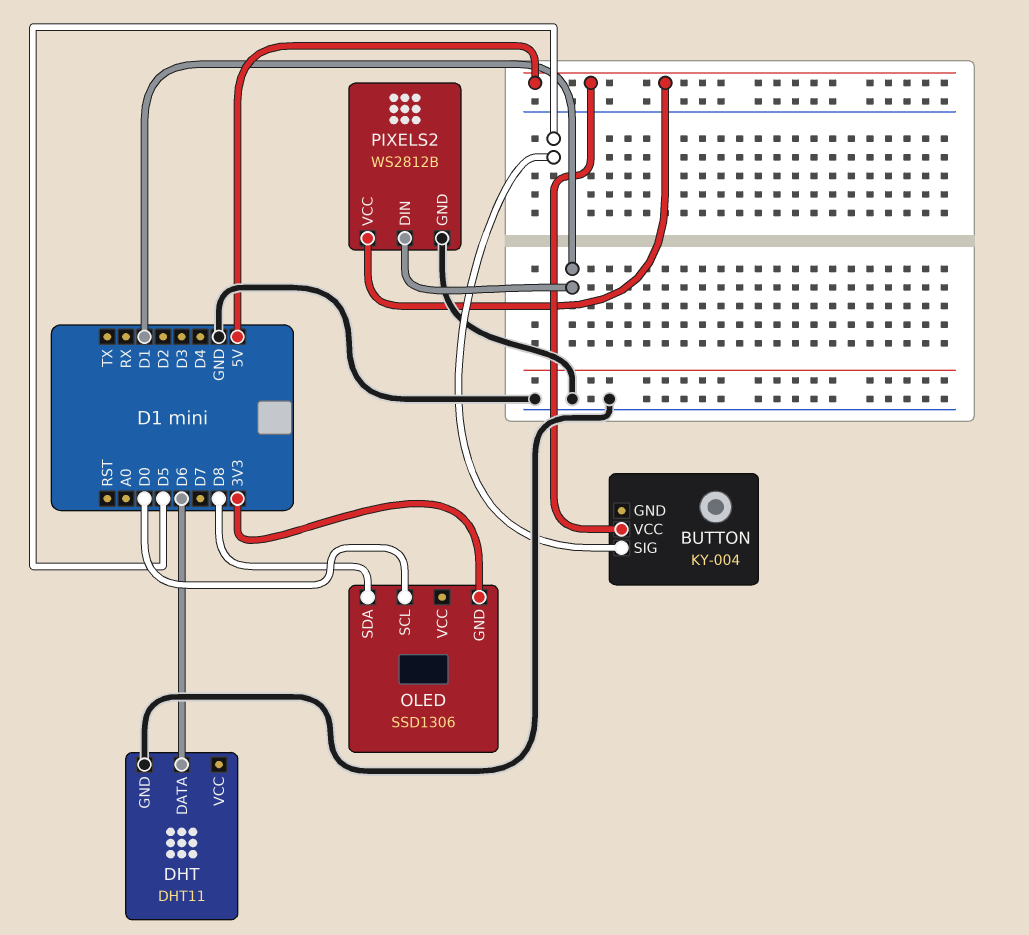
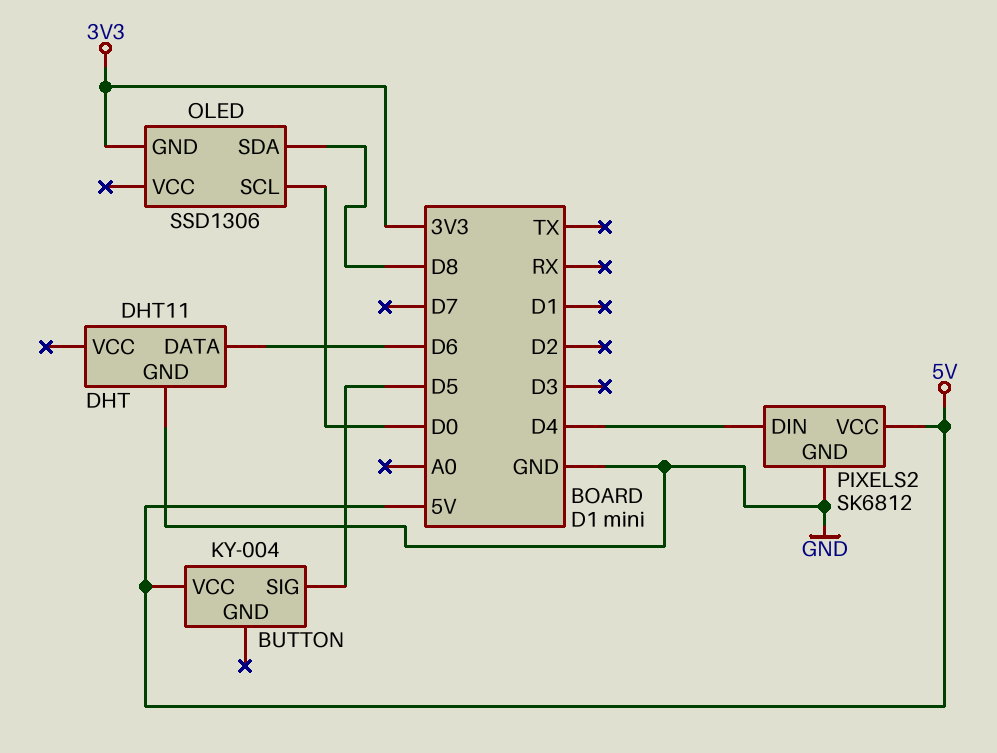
PIXELS2: WS2812B -> SK6812
PIXELS2 pin DIN: D1 -> D4

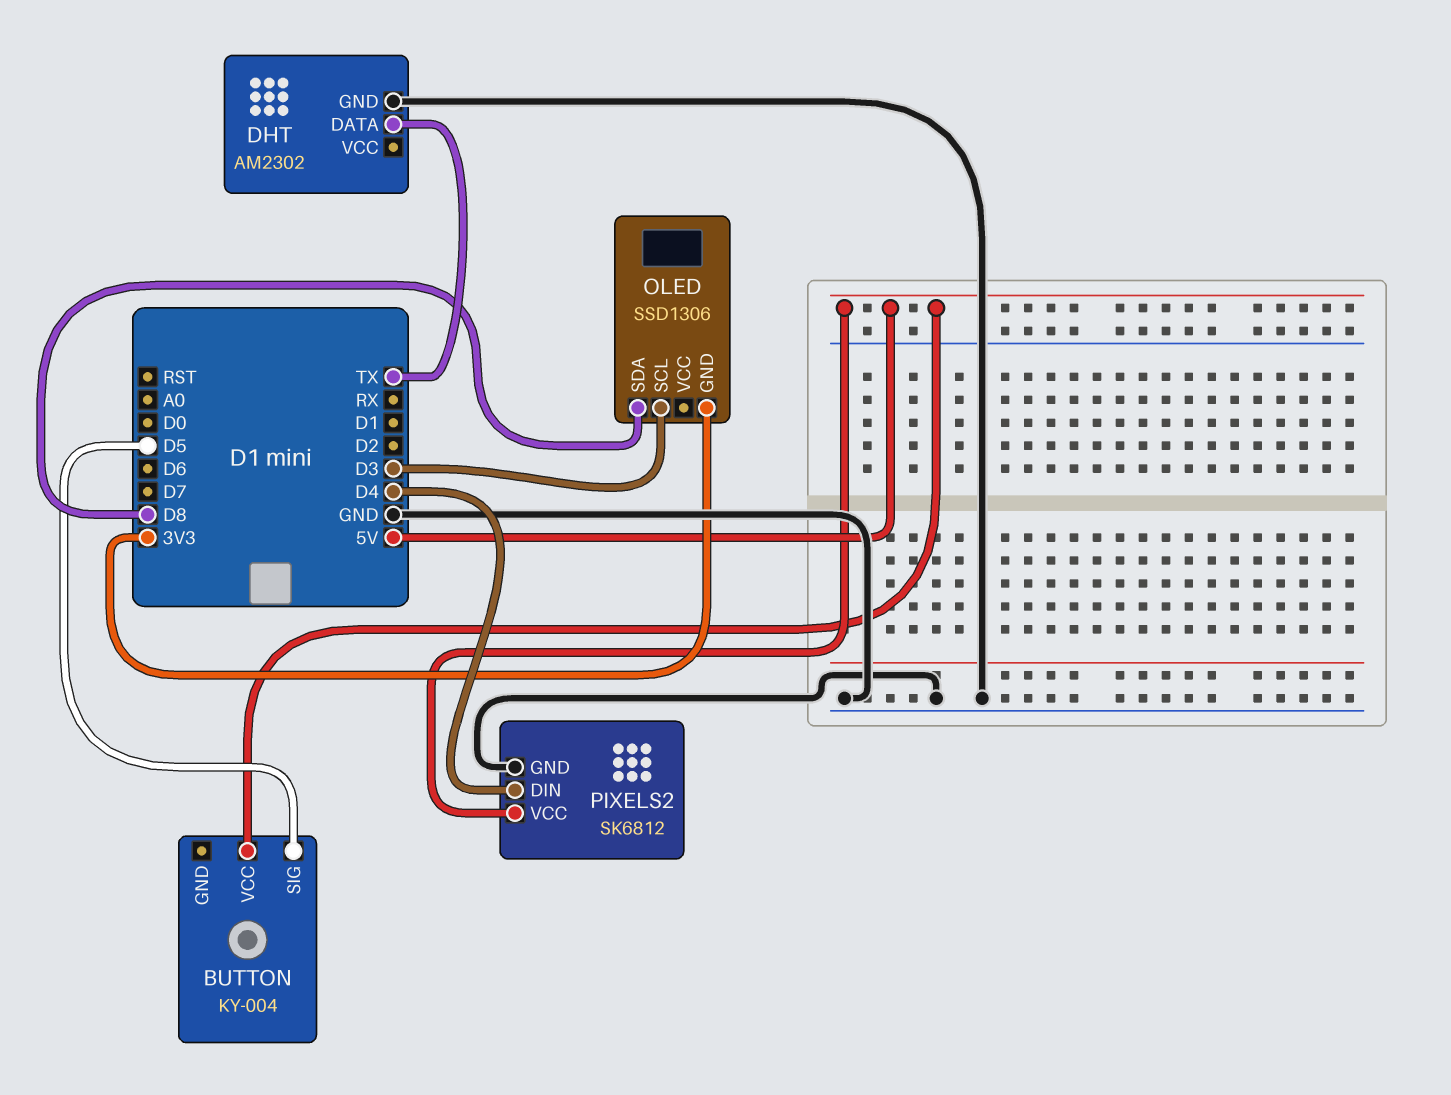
DHT: DHT11 -> AM2302
DHT pin DATA: D6 -> TX
OLED pin SCL: D0 -> D3

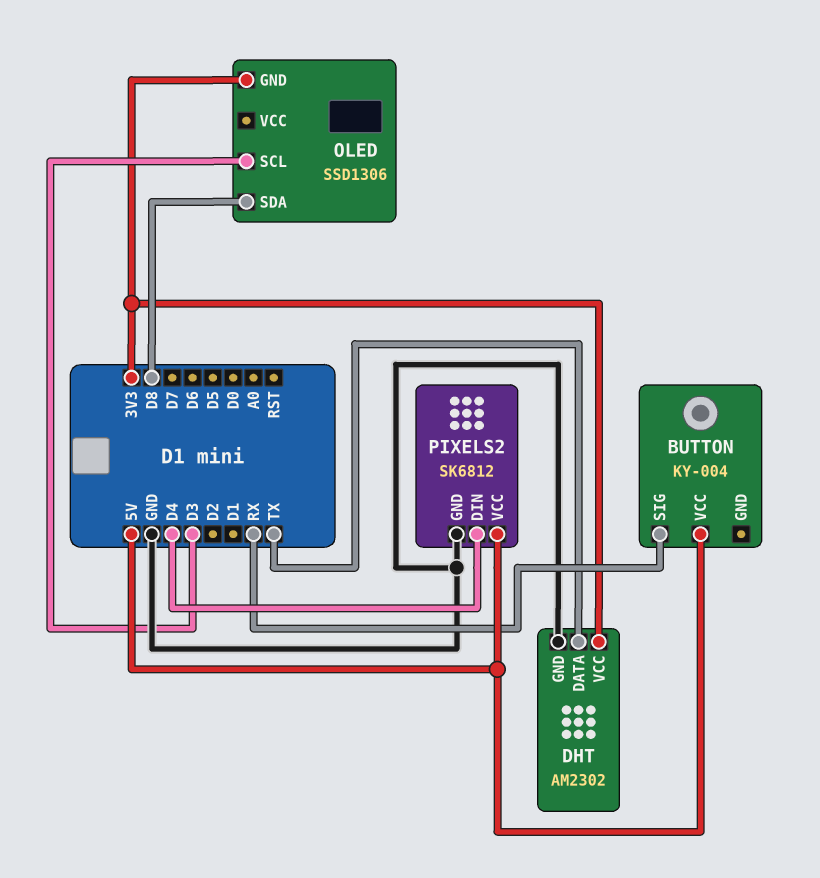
BUTTON pin SIG: D5 -> RX
DHT pin VCC: none -> 3V3

